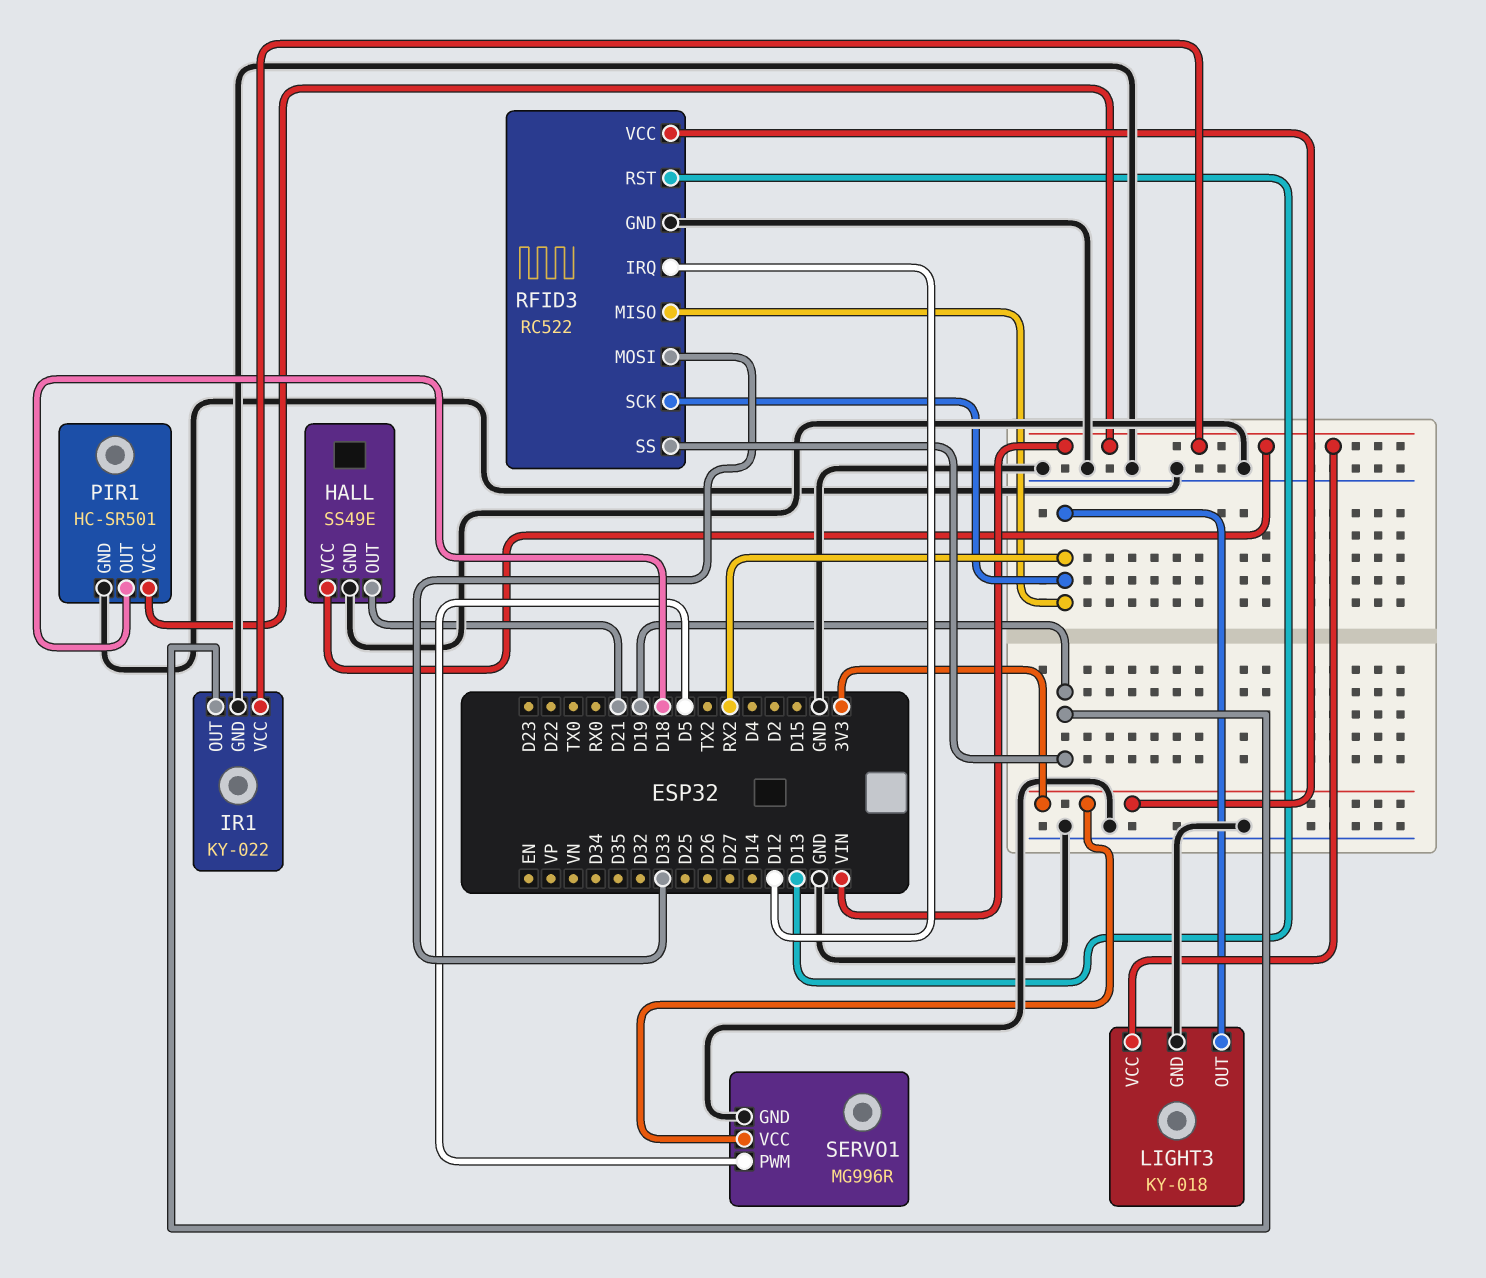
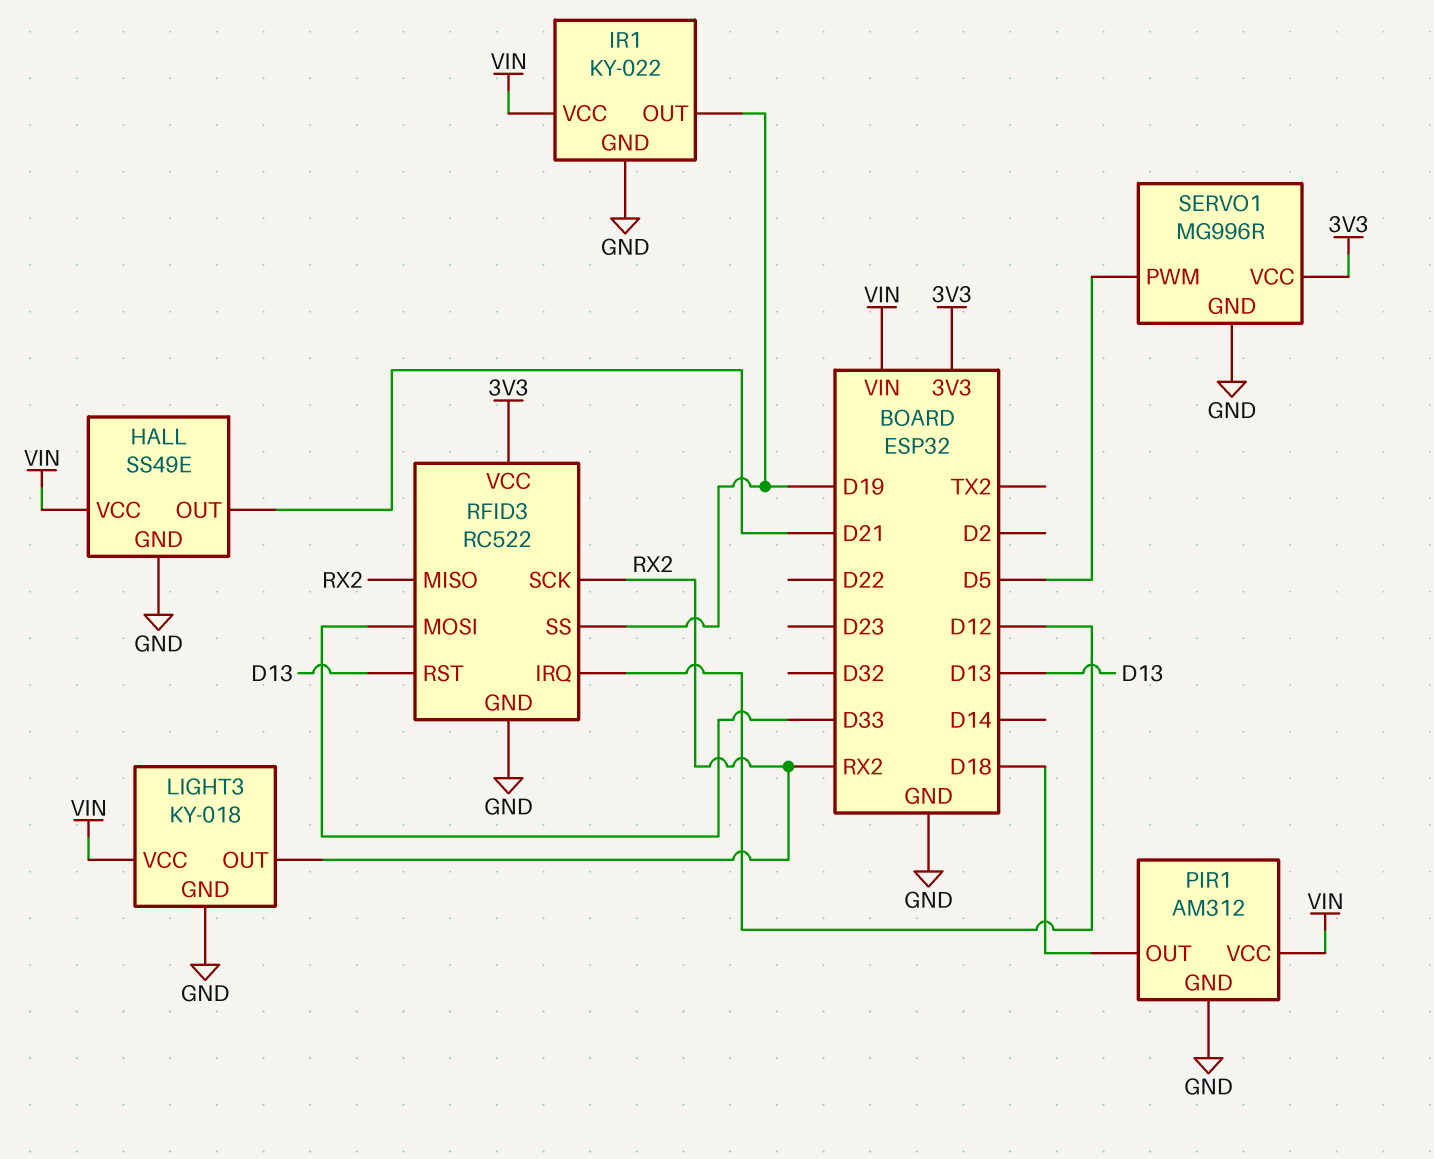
PIR1: HC-SR501 -> AM312

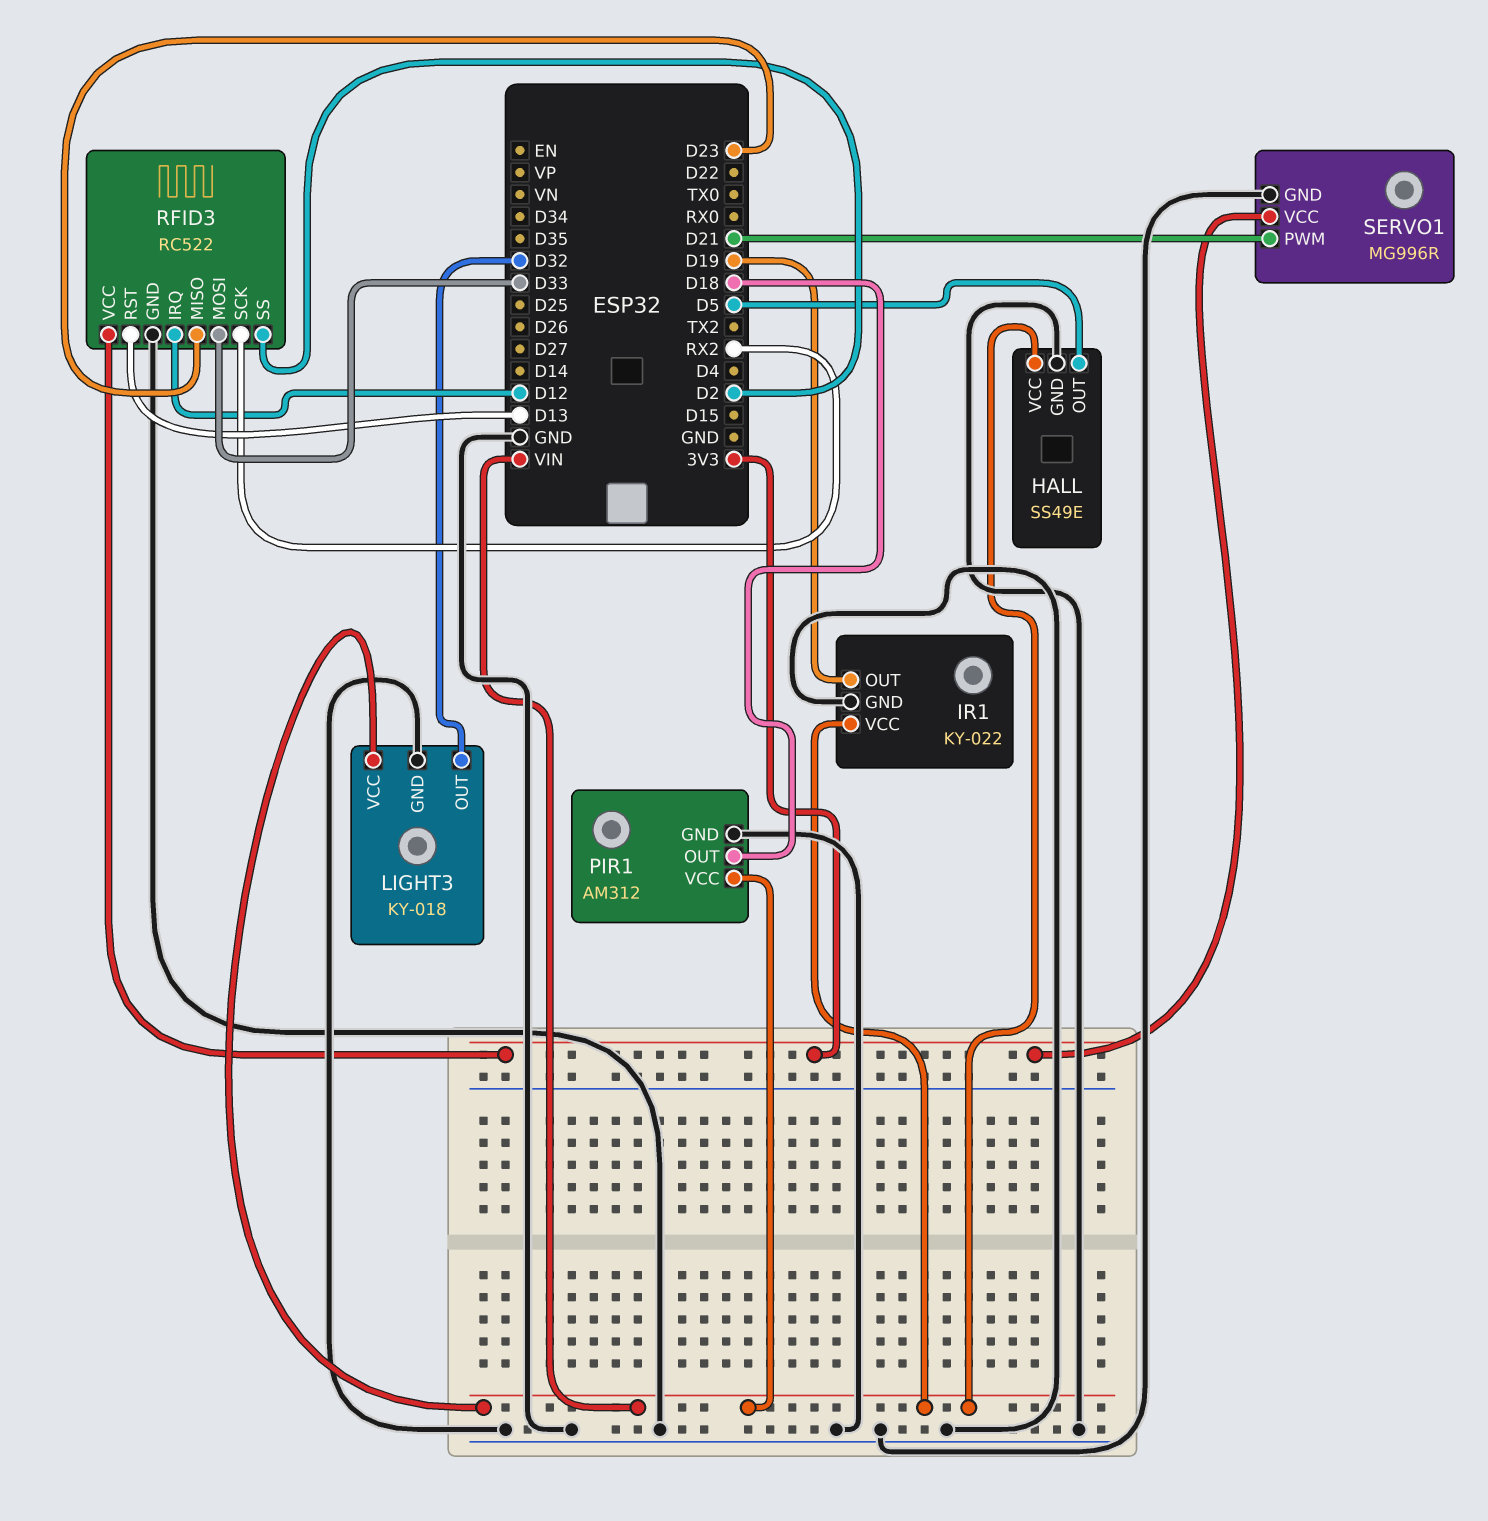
HALL pin OUT: D21 -> D5
LIGHT3 pin OUT: RX2 -> D32
RFID3 pin MISO: RX2 -> D23
RFID3 pin SS: D19 -> D2
SERVO1 pin PWM: D5 -> D21

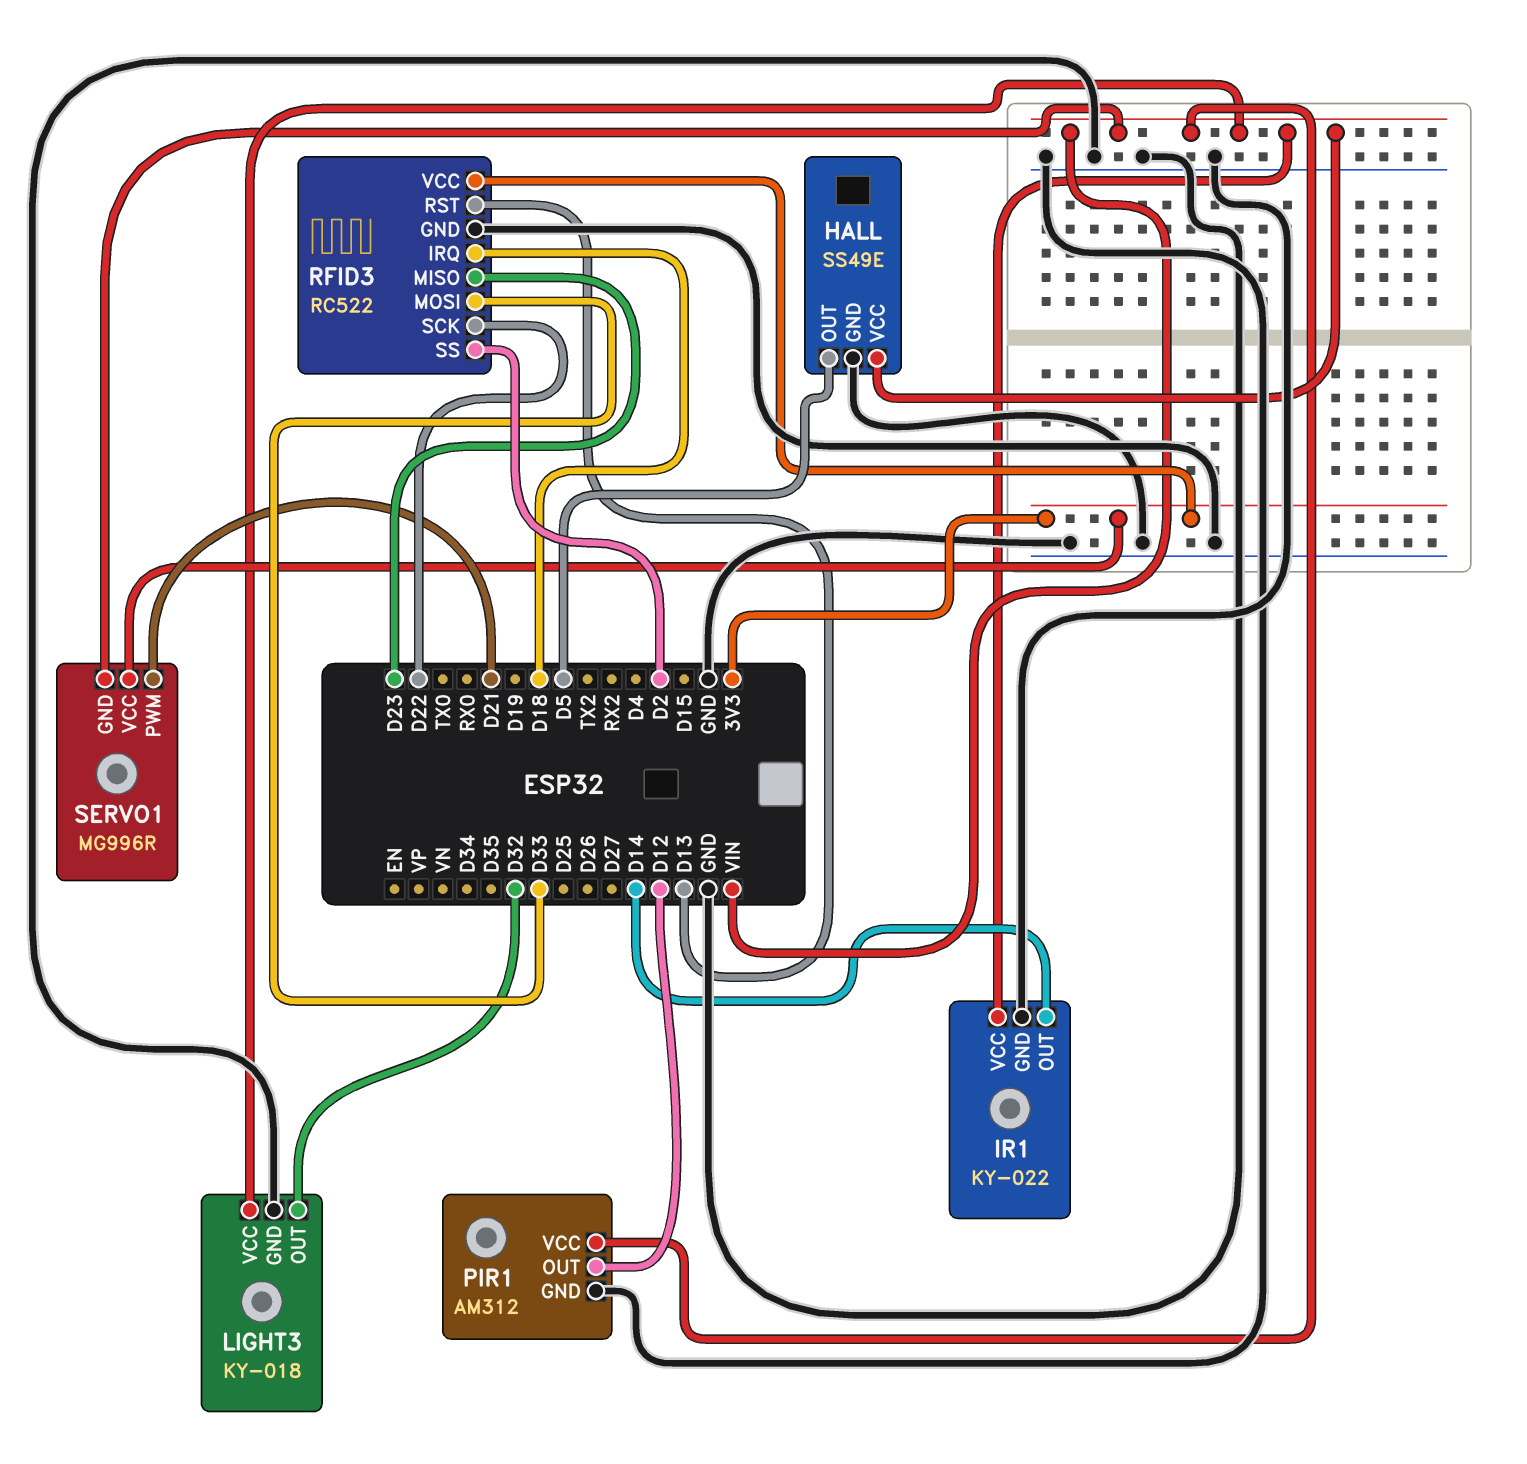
IR1 pin OUT: D19 -> D14
PIR1 pin OUT: D18 -> D12
RFID3 pin IRQ: D12 -> D18
RFID3 pin SCK: RX2 -> D22
SERVO1 pin GND: GND -> VIN

